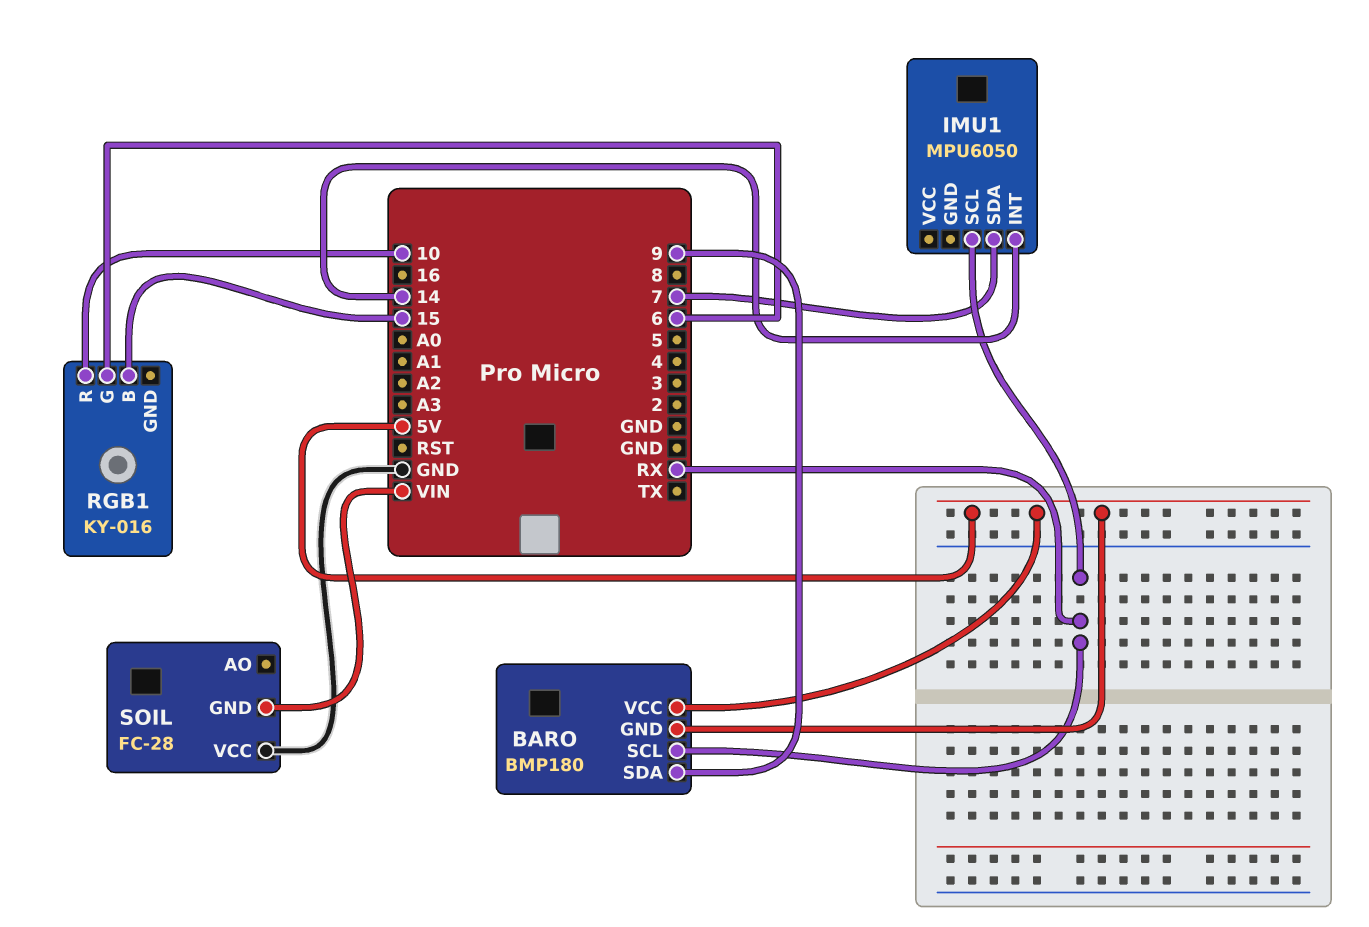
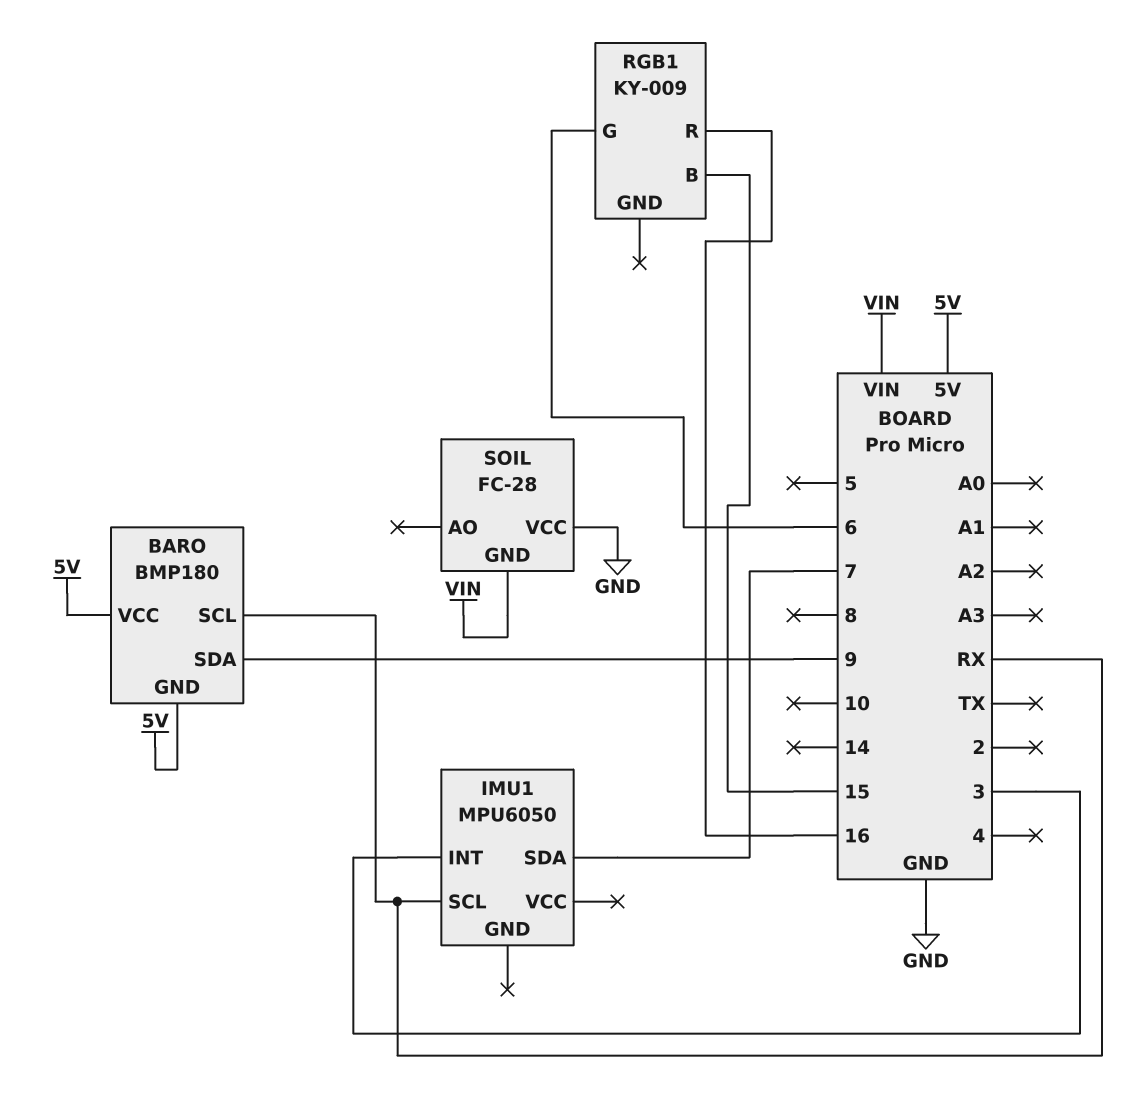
IMU1 pin INT: 14 -> 3
RGB1: KY-016 -> KY-009
RGB1 pin R: 10 -> 16

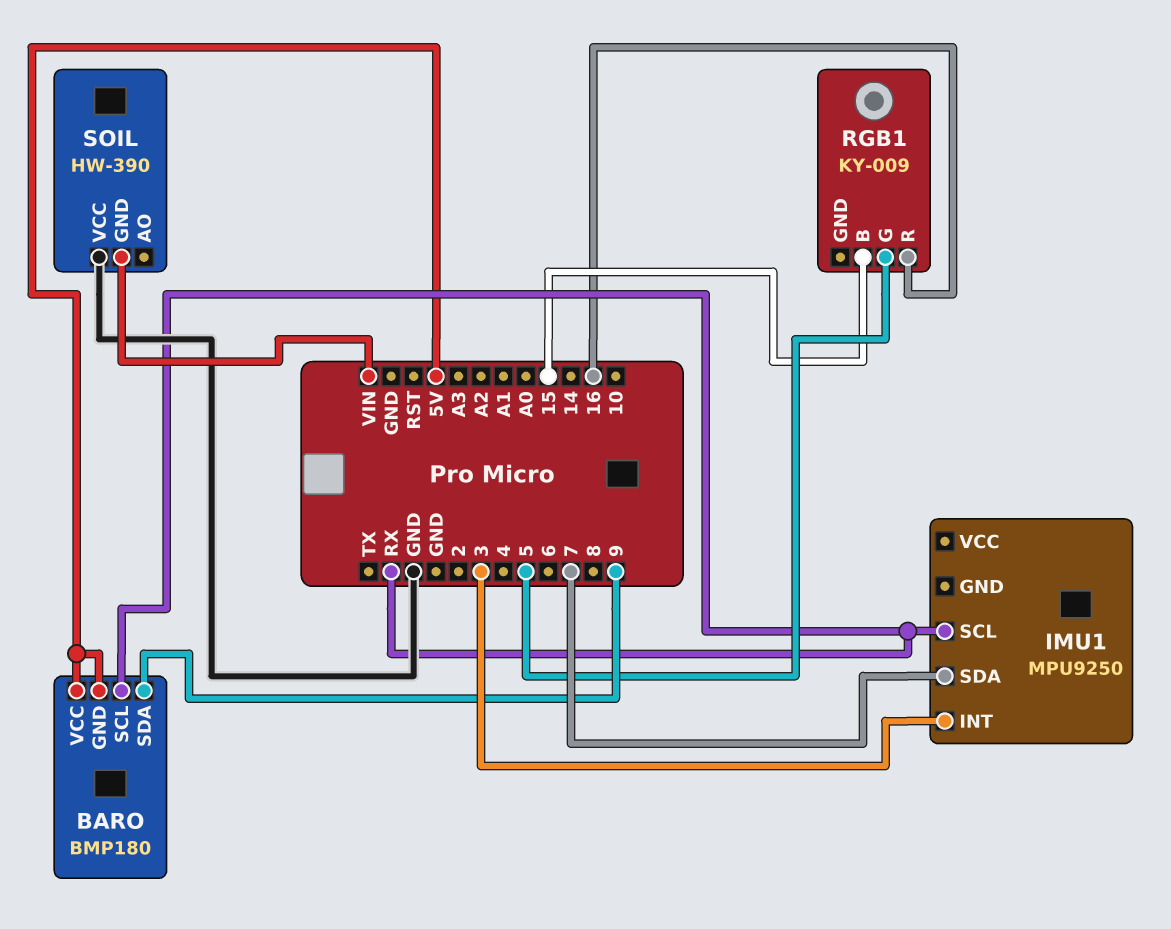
IMU1: MPU6050 -> MPU9250
RGB1 pin G: 6 -> 5
SOIL: FC-28 -> HW-390

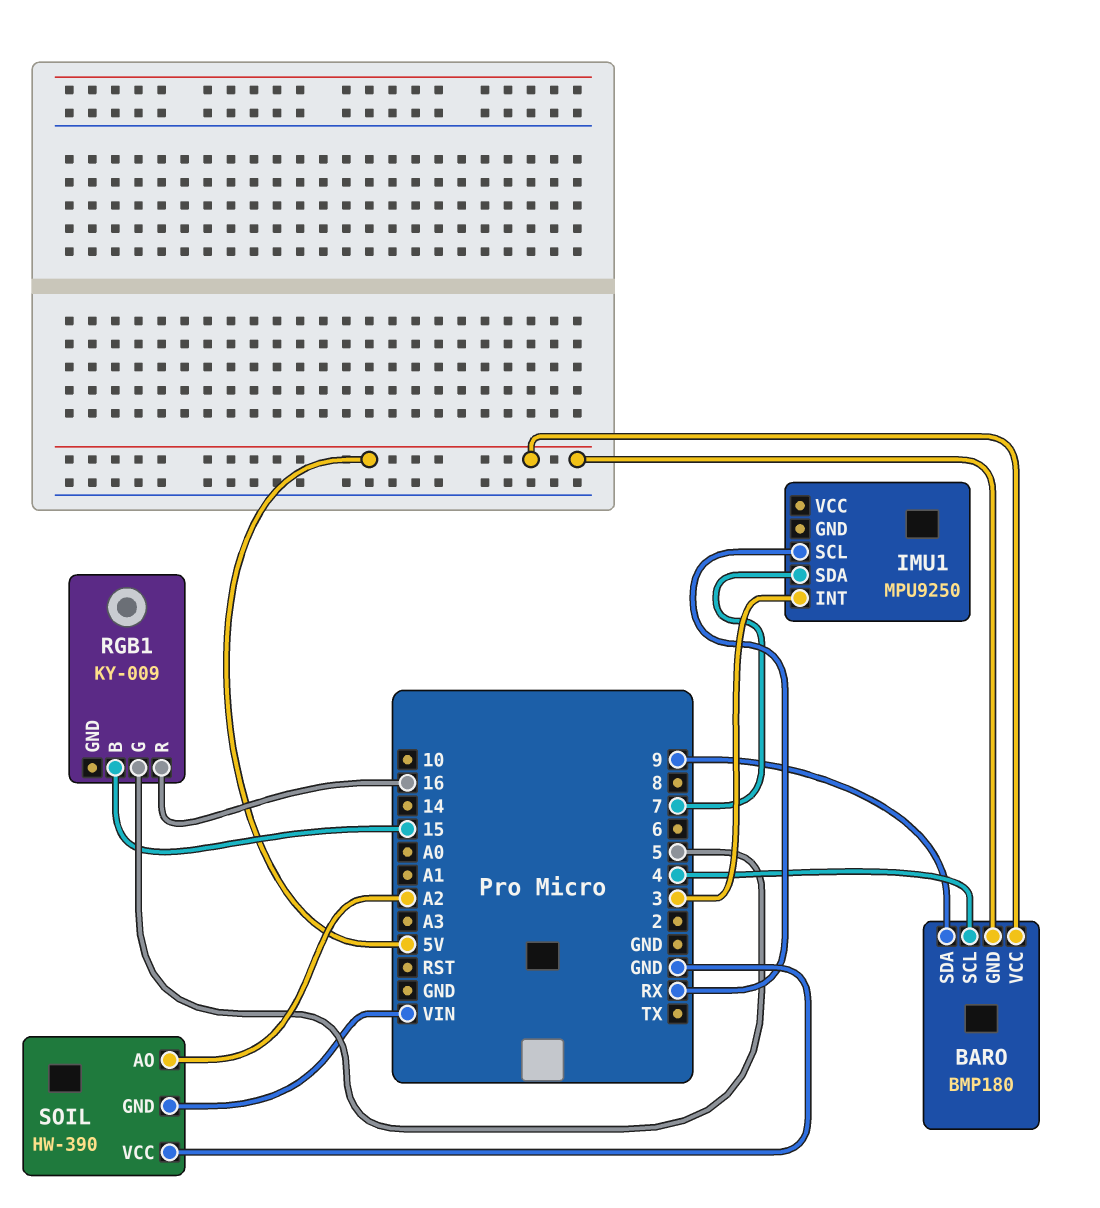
BARO pin SCL: RX -> 4
SOIL pin AO: none -> A2

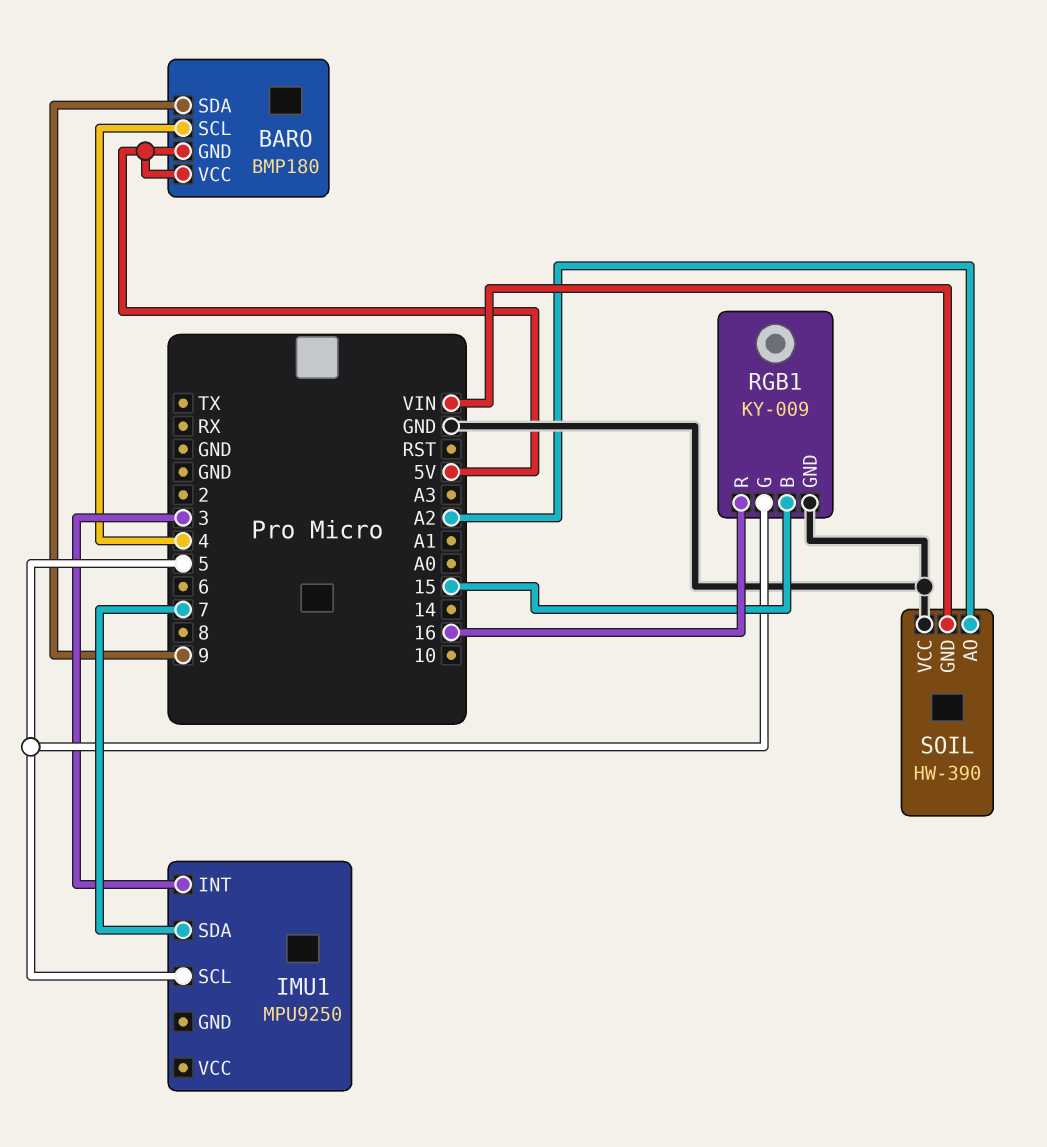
IMU1 pin SCL: RX -> 5
RGB1 pin GND: none -> GND

